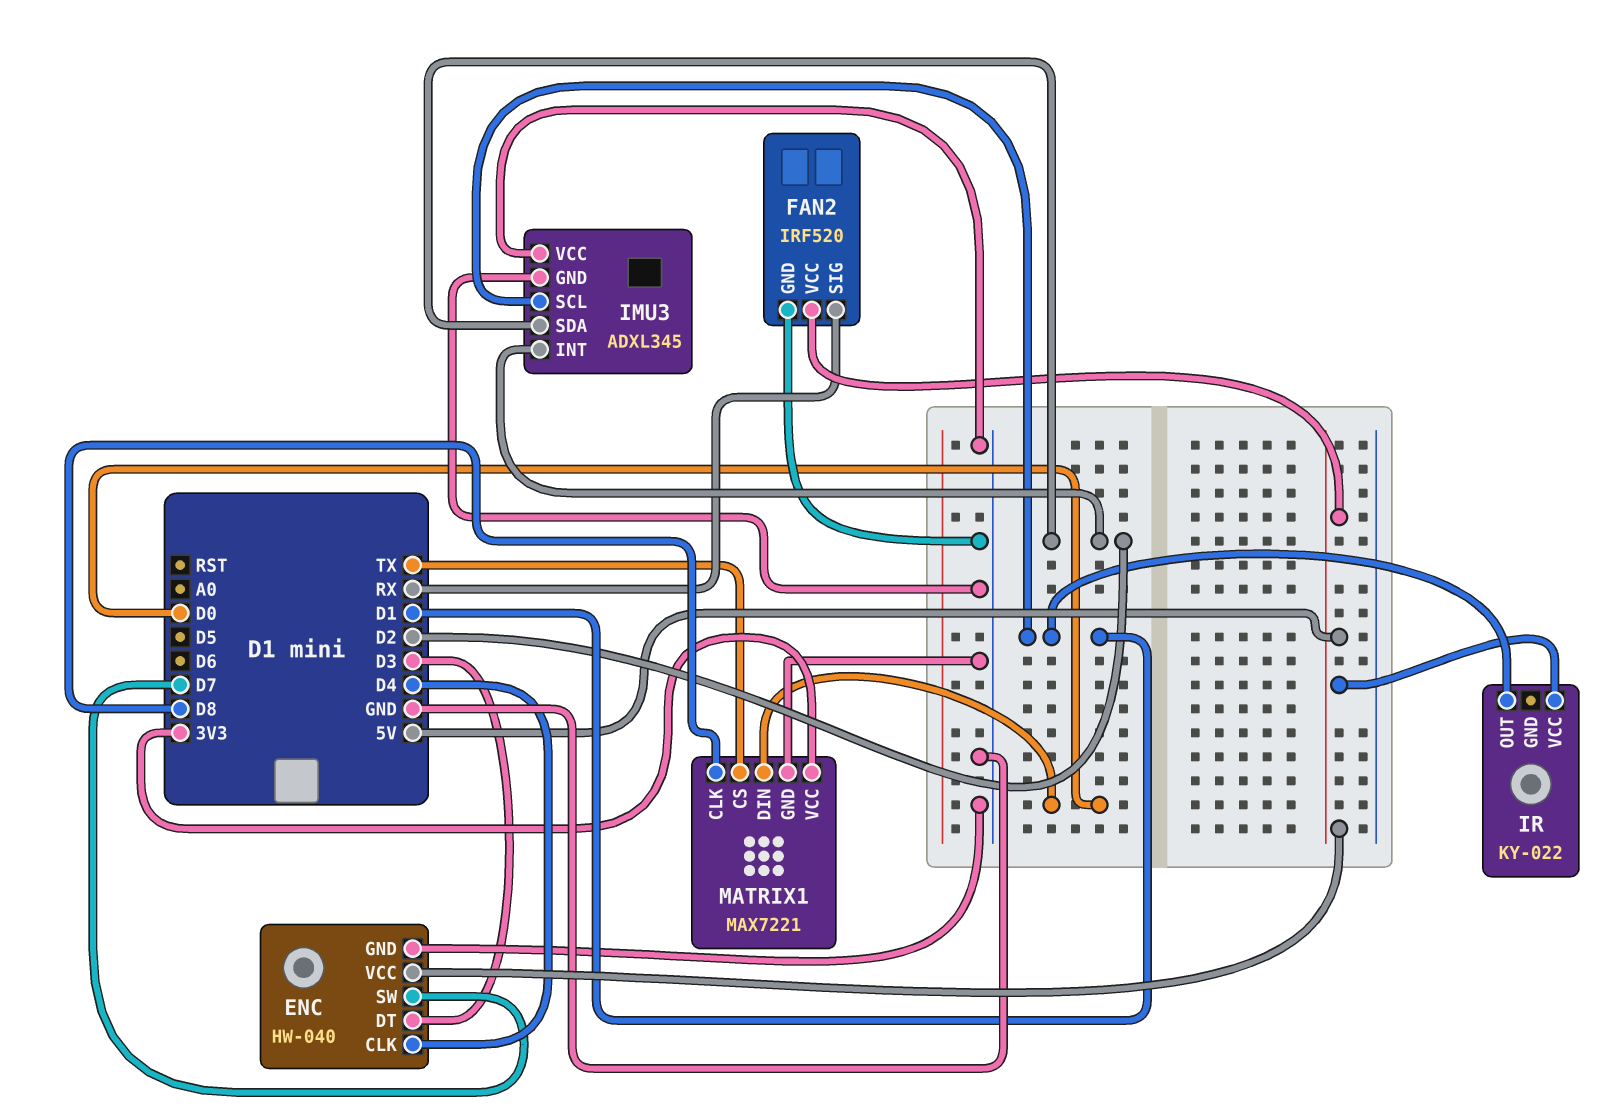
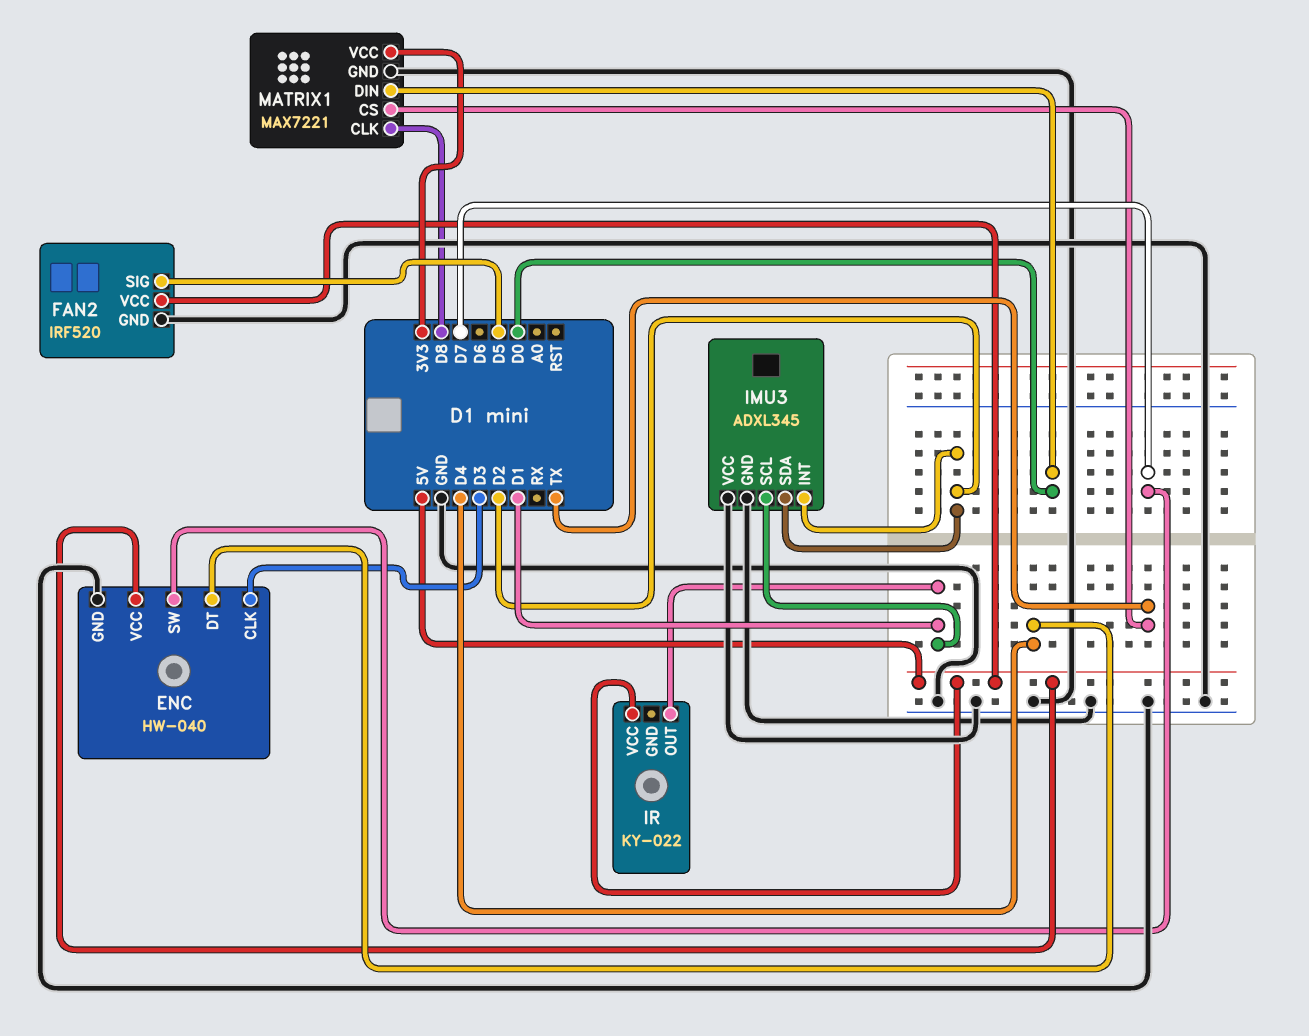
ENC pin CLK: D4 -> D3
ENC pin DT: D3 -> D4
FAN2 pin SIG: RX -> D5

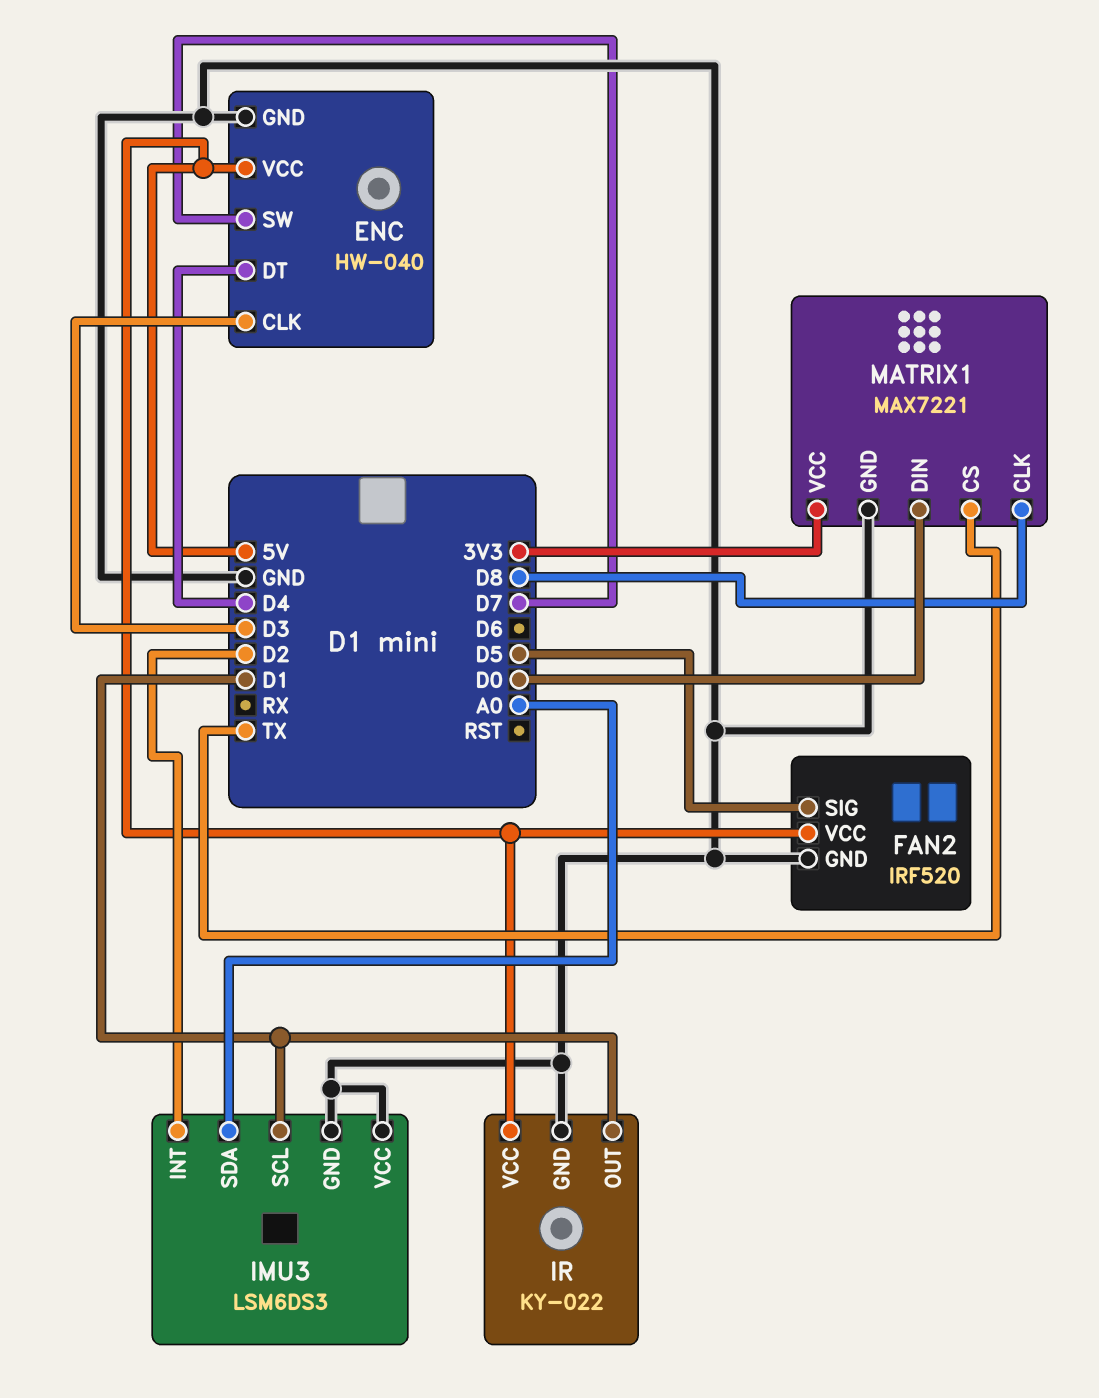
IMU3: ADXL345 -> LSM6DS3
IMU3 pin SDA: D2 -> A0
IR pin GND: none -> GND

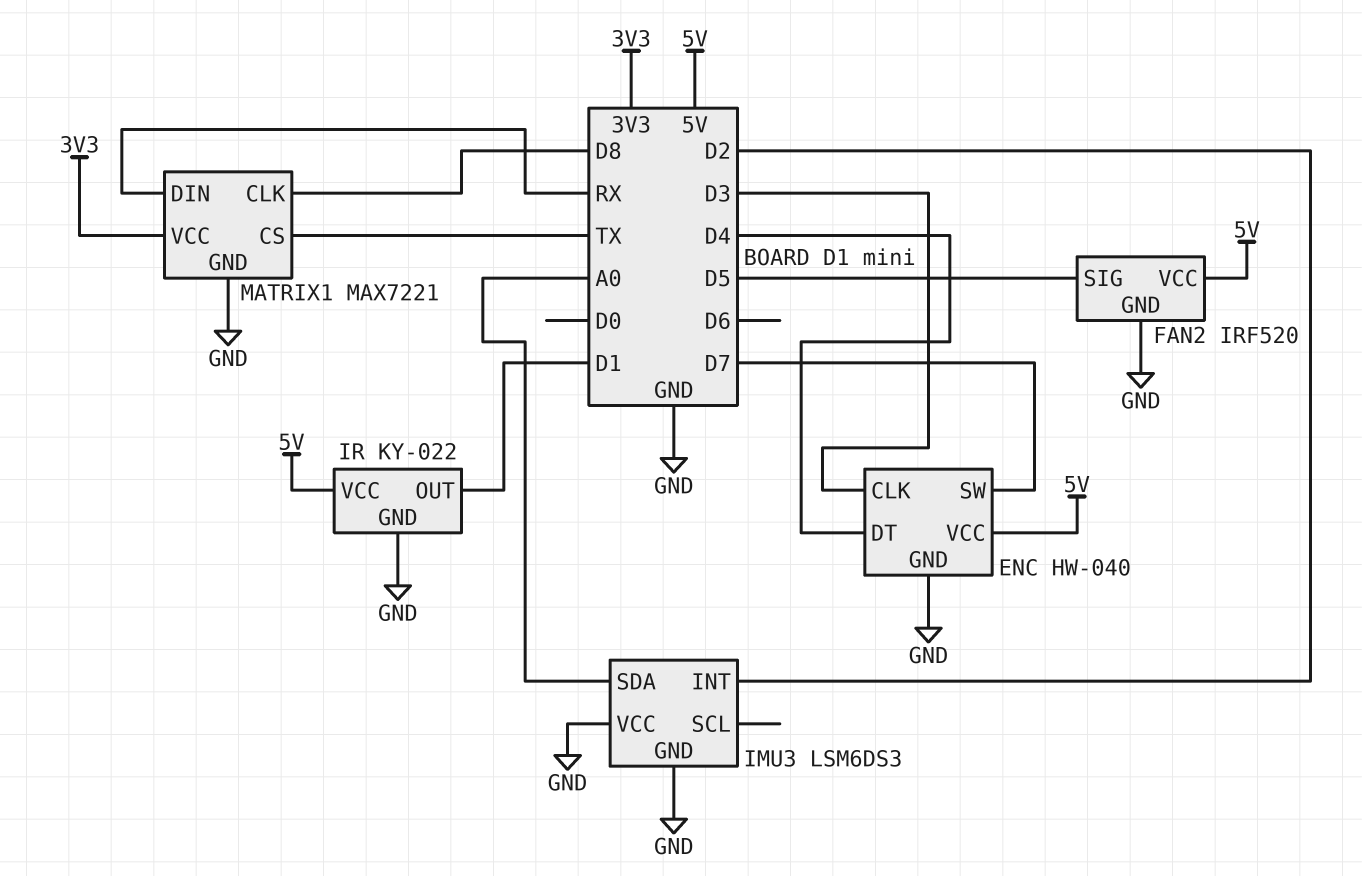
IMU3 pin SCL: D1 -> none
MATRIX1 pin DIN: D0 -> RX

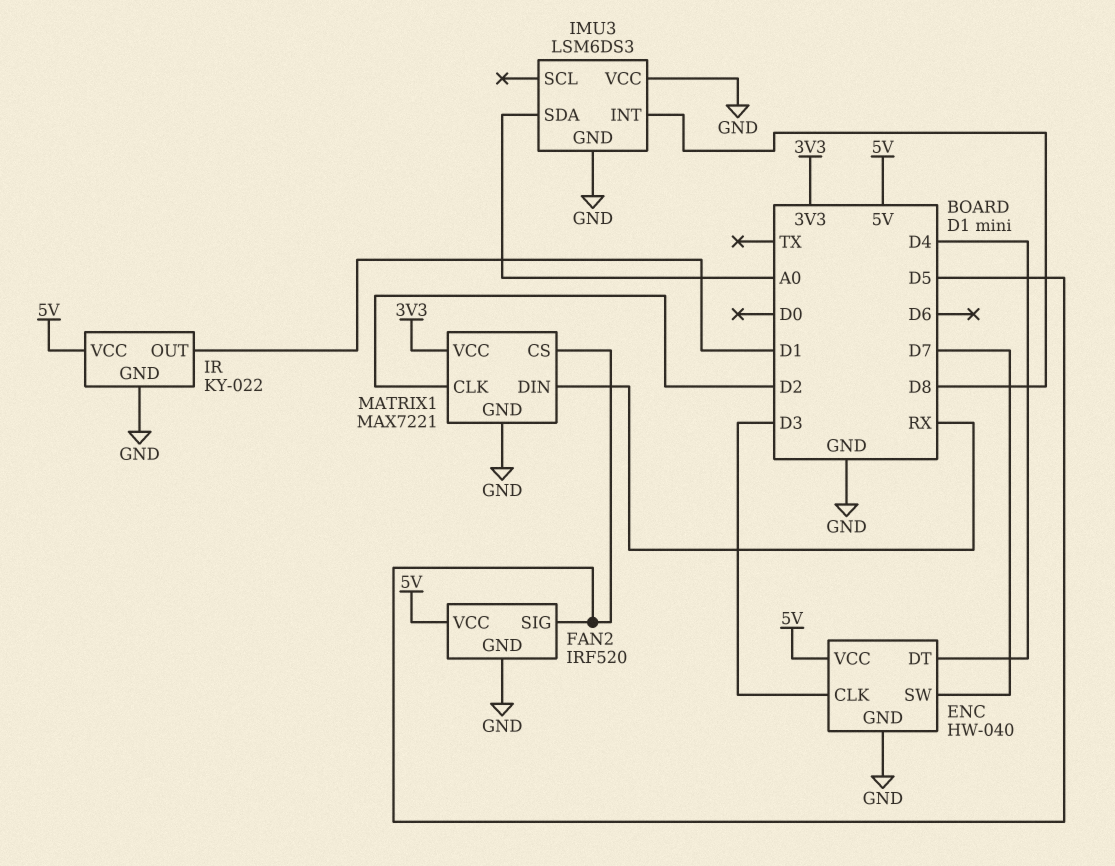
IMU3 pin INT: D2 -> D8
MATRIX1 pin CLK: D8 -> D2
MATRIX1 pin CS: TX -> D5

